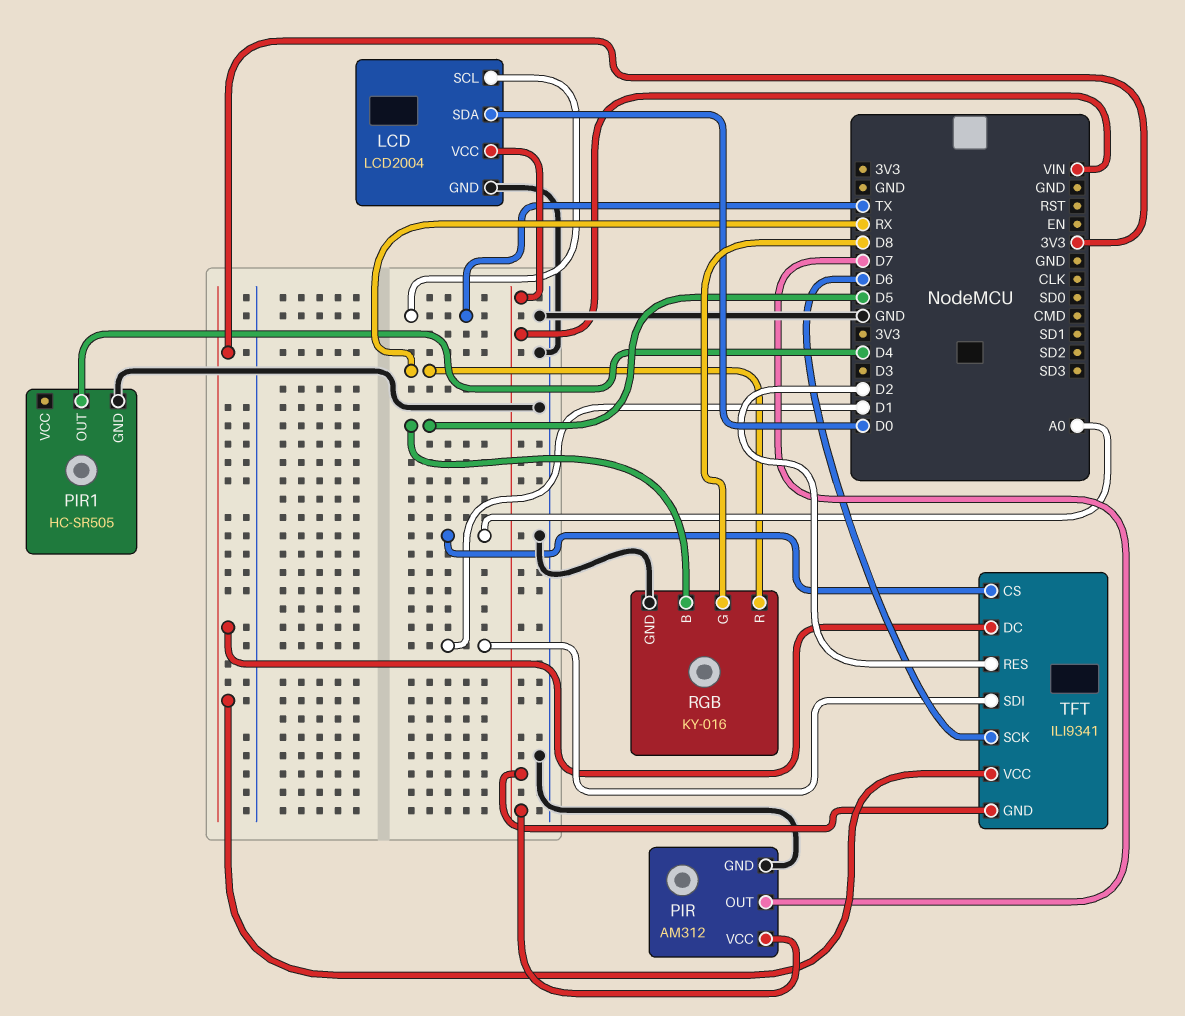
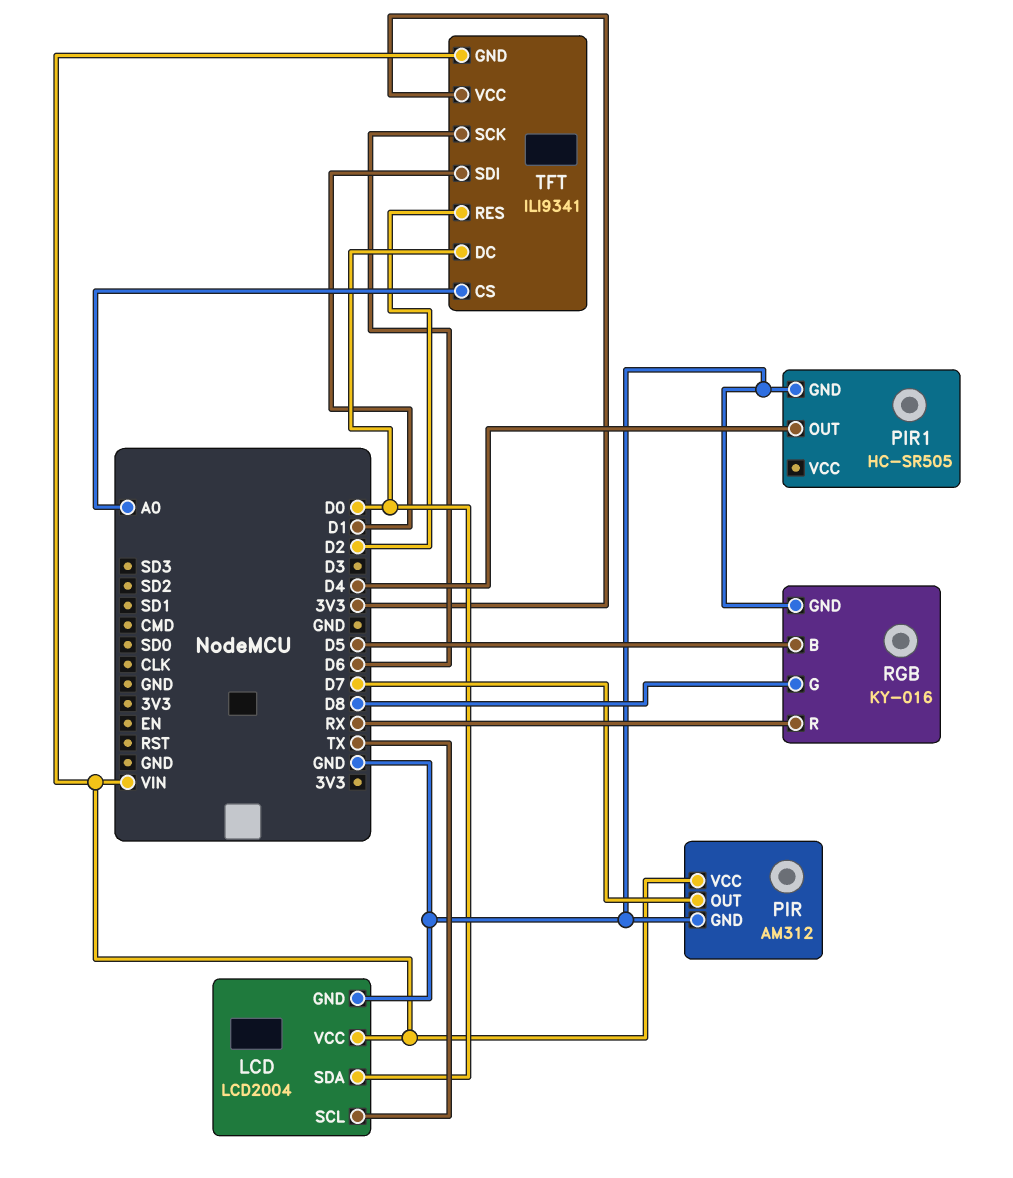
TFT pin DC: 3V3 -> D0

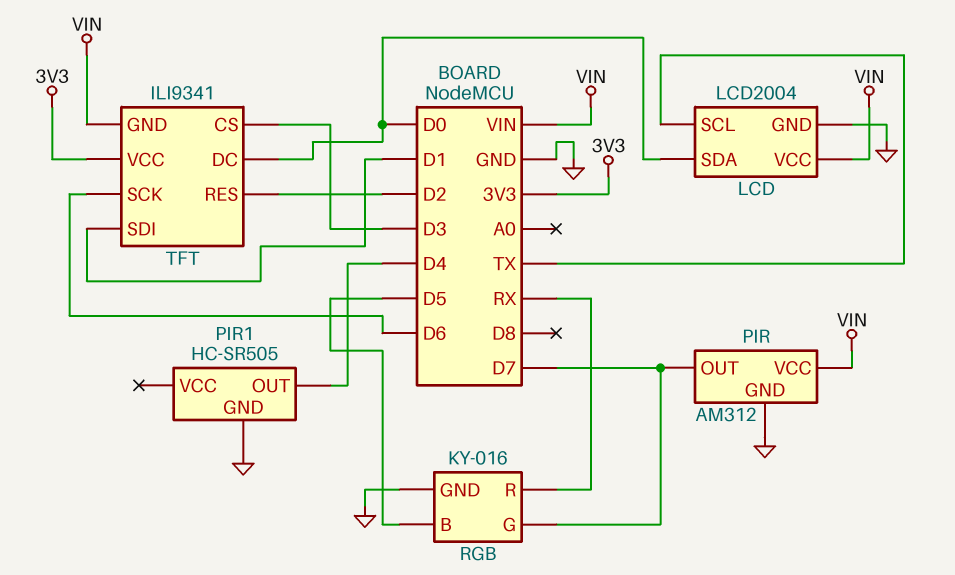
RGB pin G: D8 -> D7
TFT pin CS: A0 -> D3

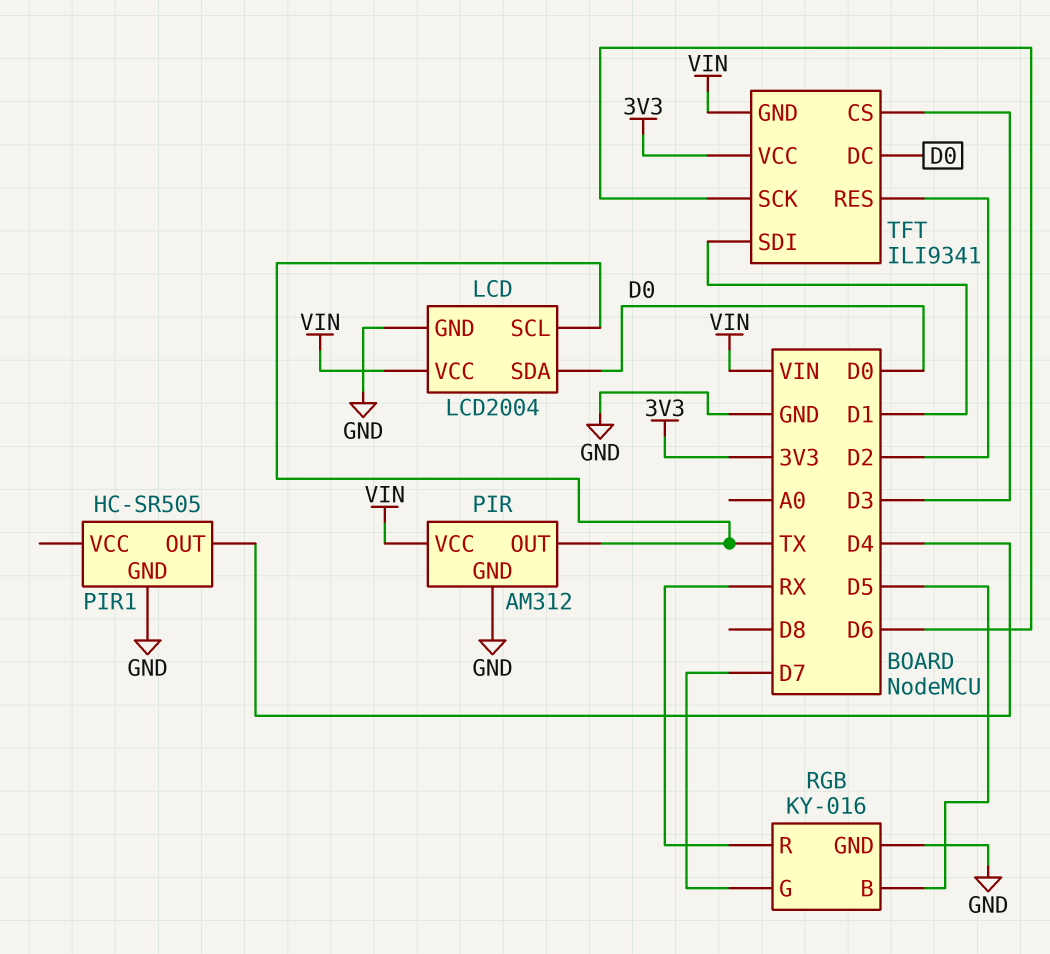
PIR pin OUT: D7 -> TX

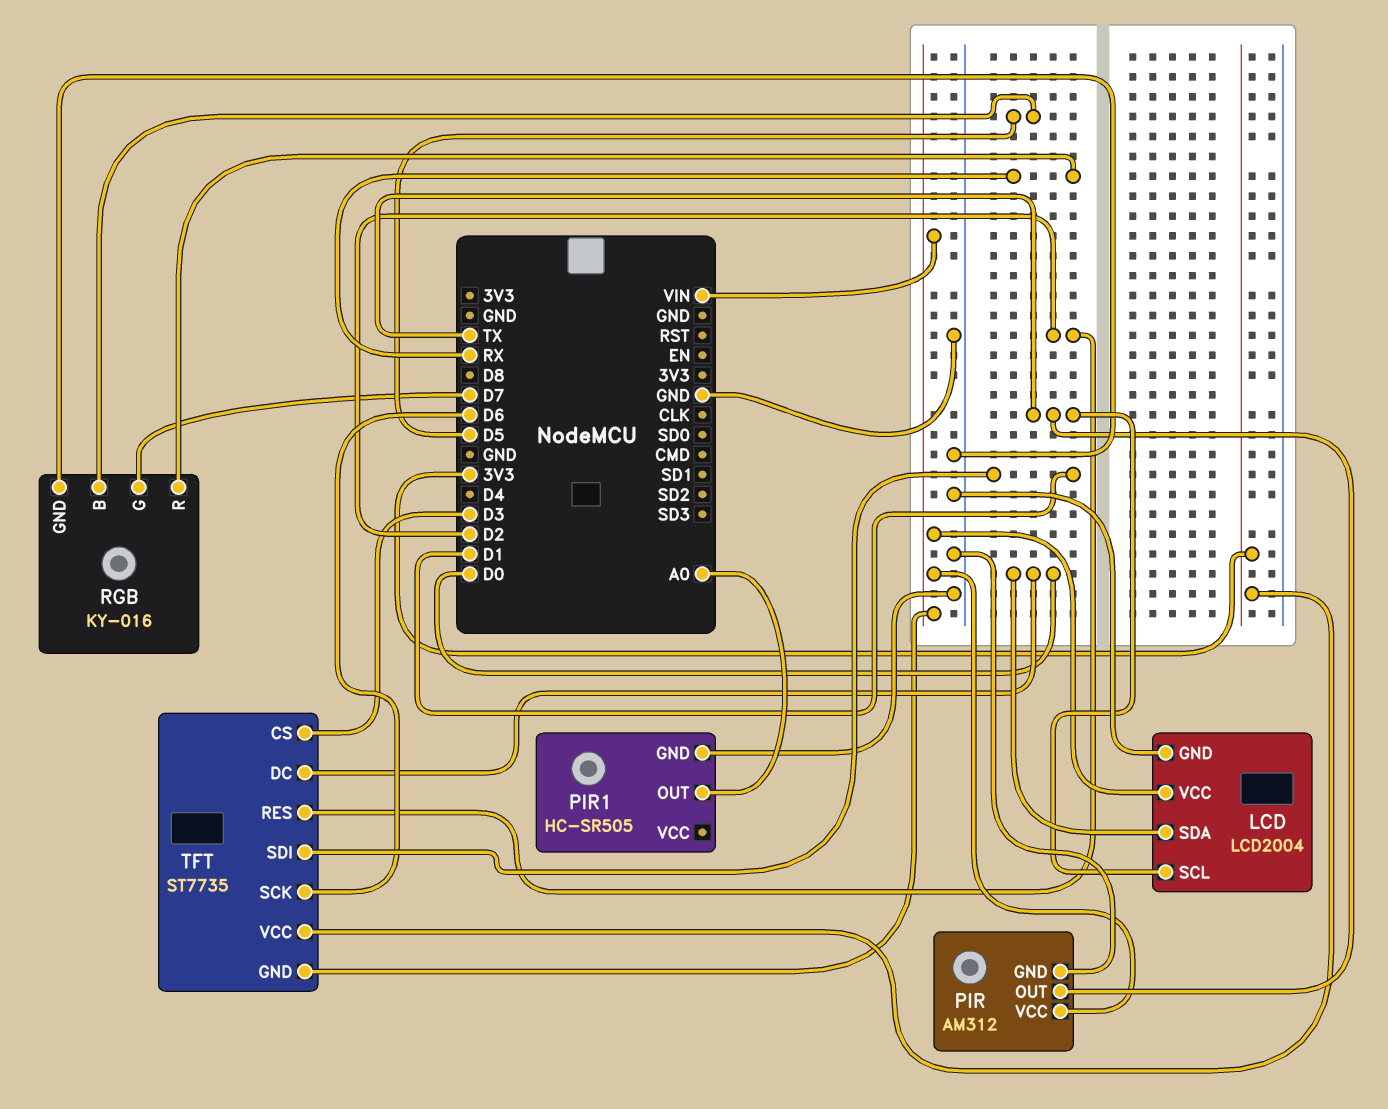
PIR1 pin OUT: D4 -> A0
TFT: ILI9341 -> ST7735

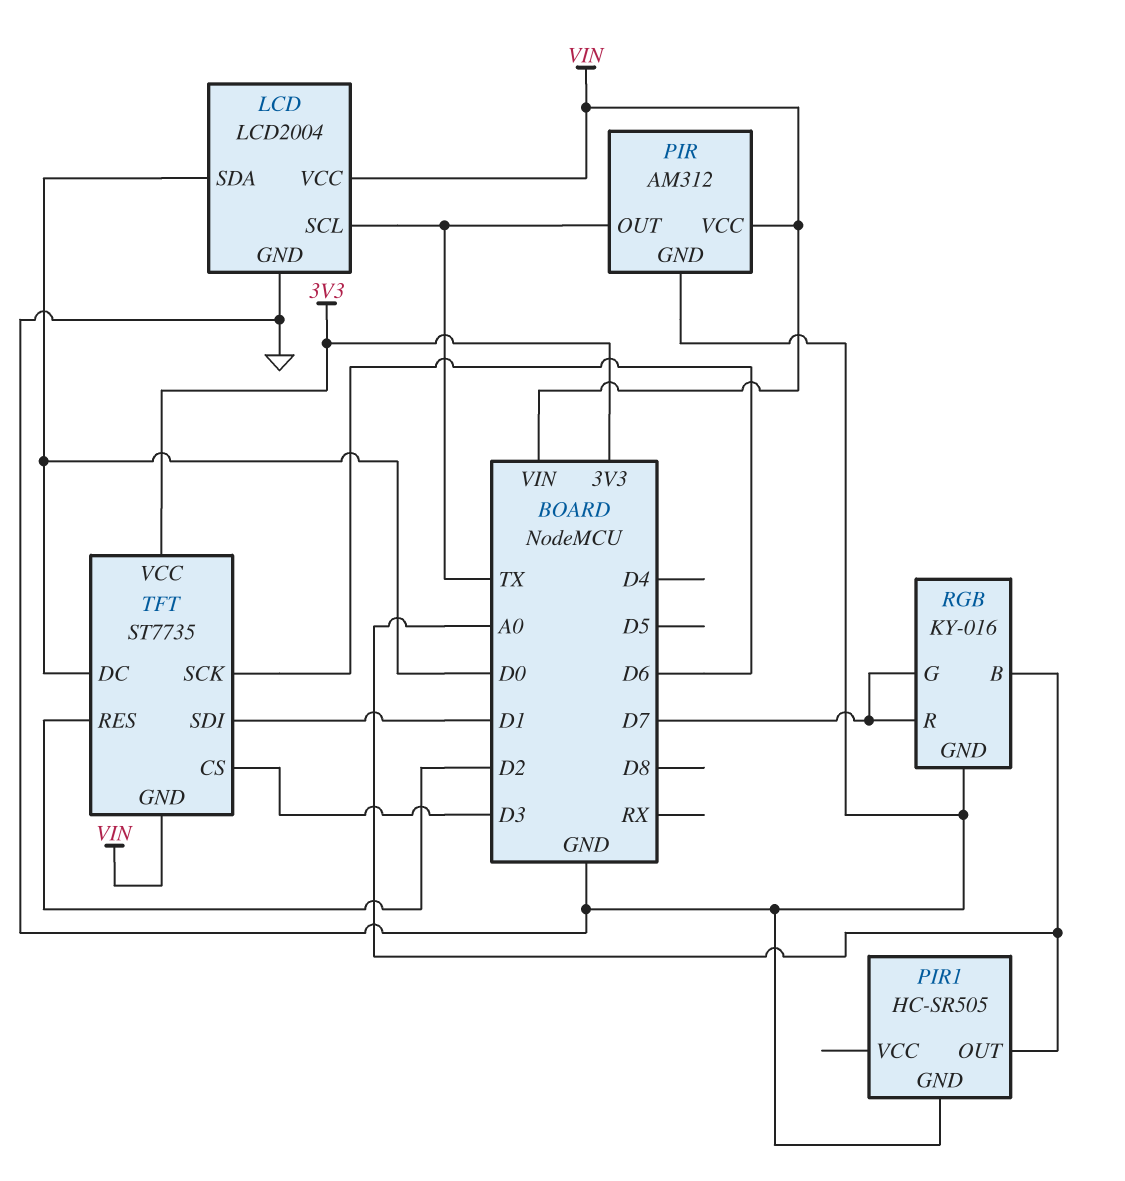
RGB pin B: D5 -> A0
RGB pin R: RX -> D7

